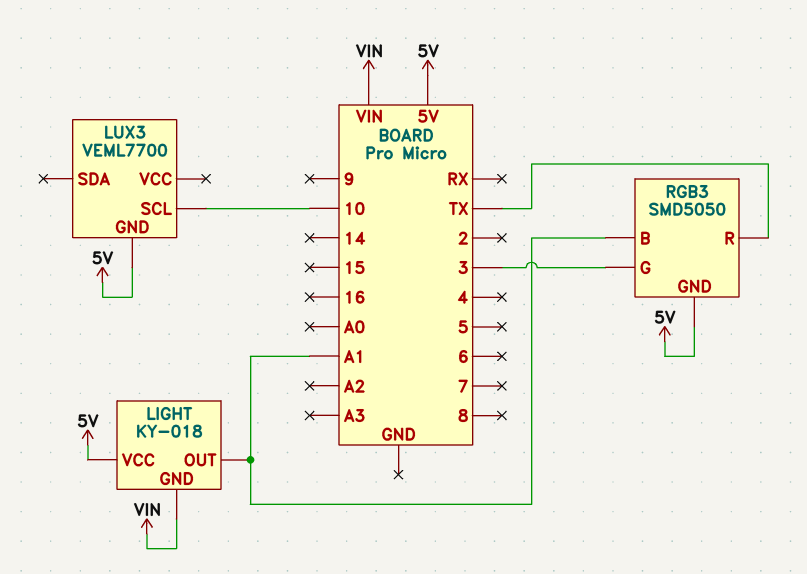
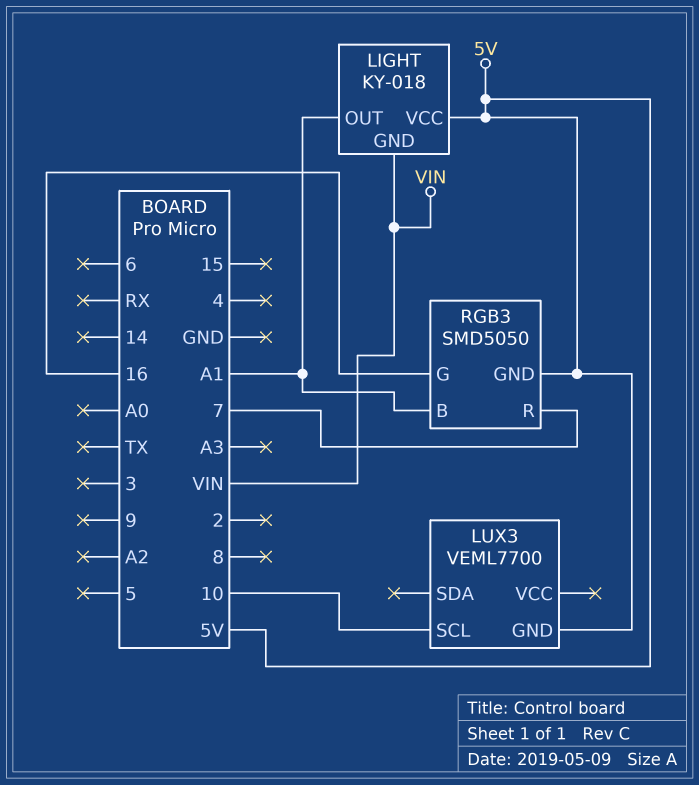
RGB3 pin G: 3 -> 16
RGB3 pin R: TX -> 7

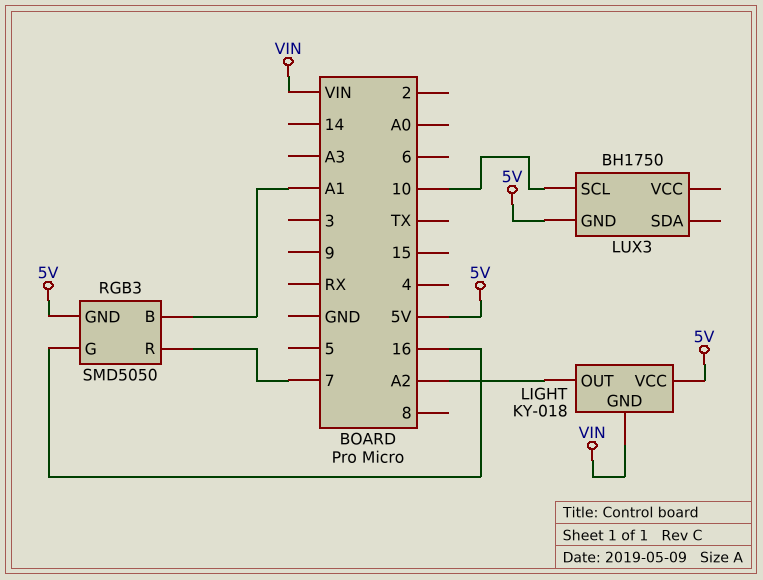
LIGHT pin OUT: A1 -> A2
LUX3: VEML7700 -> BH1750

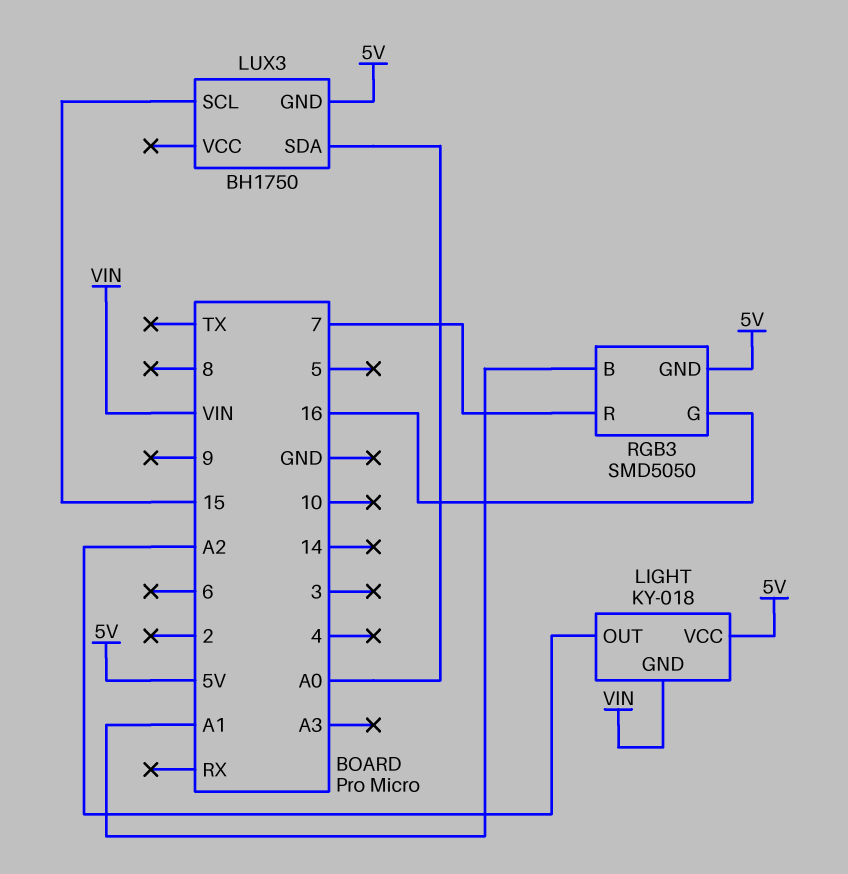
LUX3 pin SCL: 10 -> 15
LUX3 pin SDA: none -> A0

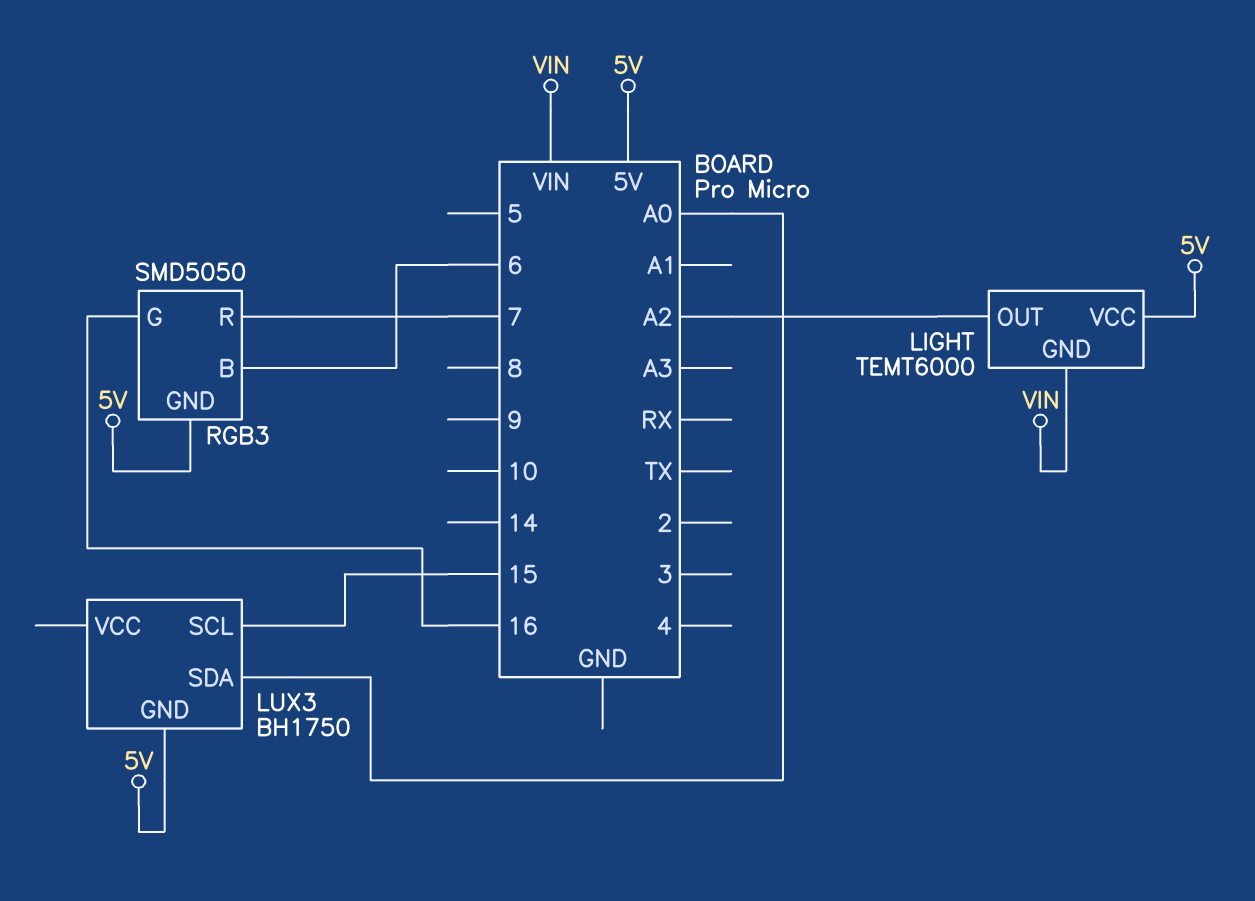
LIGHT: KY-018 -> TEMT6000
RGB3 pin B: A1 -> 6

